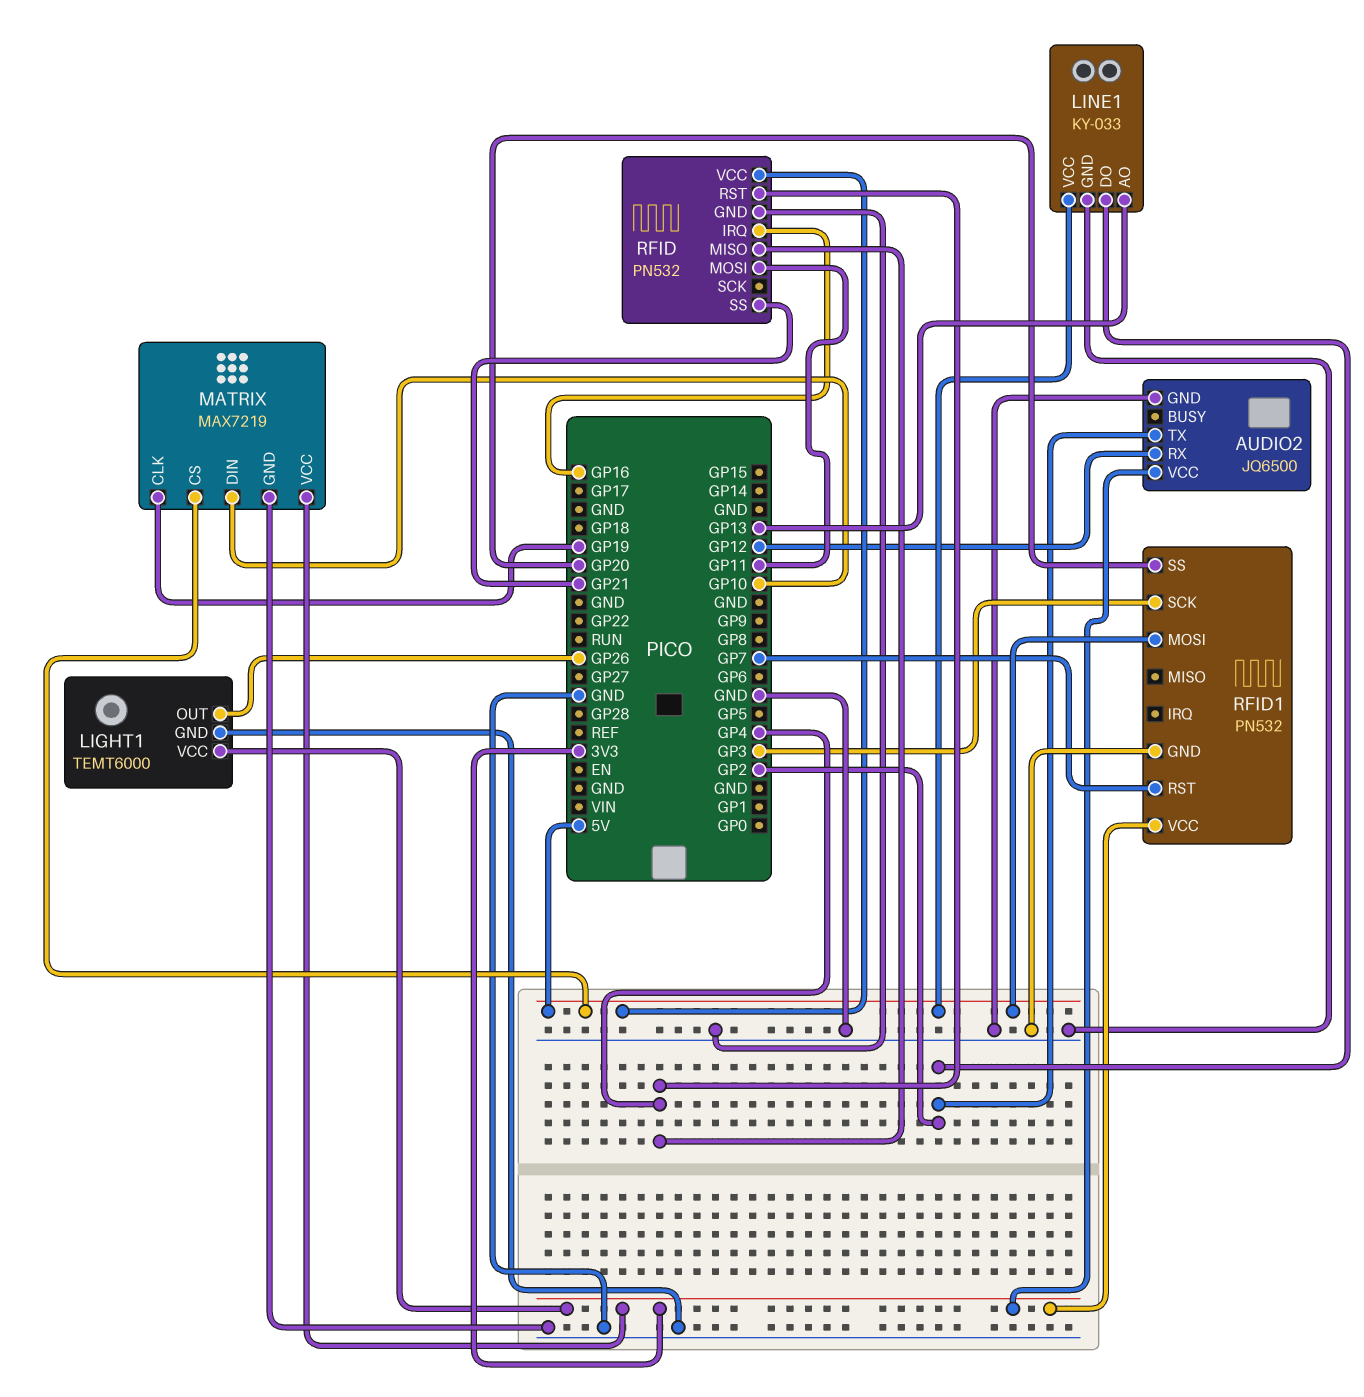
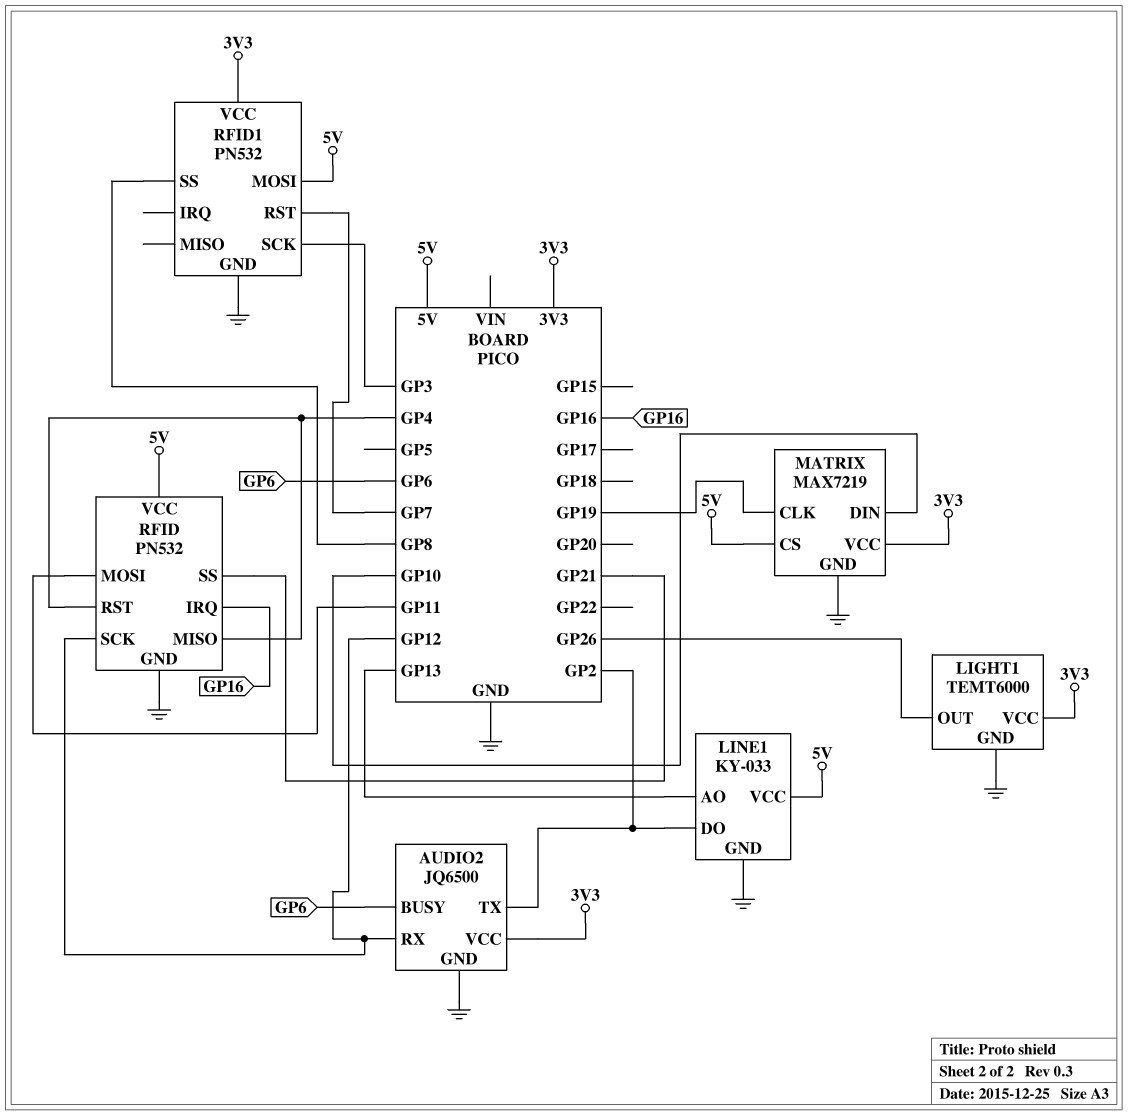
AUDIO2 pin BUSY: none -> GP6
RFID pin SCK: none -> GP12
RFID1 pin SS: GP20 -> GP8

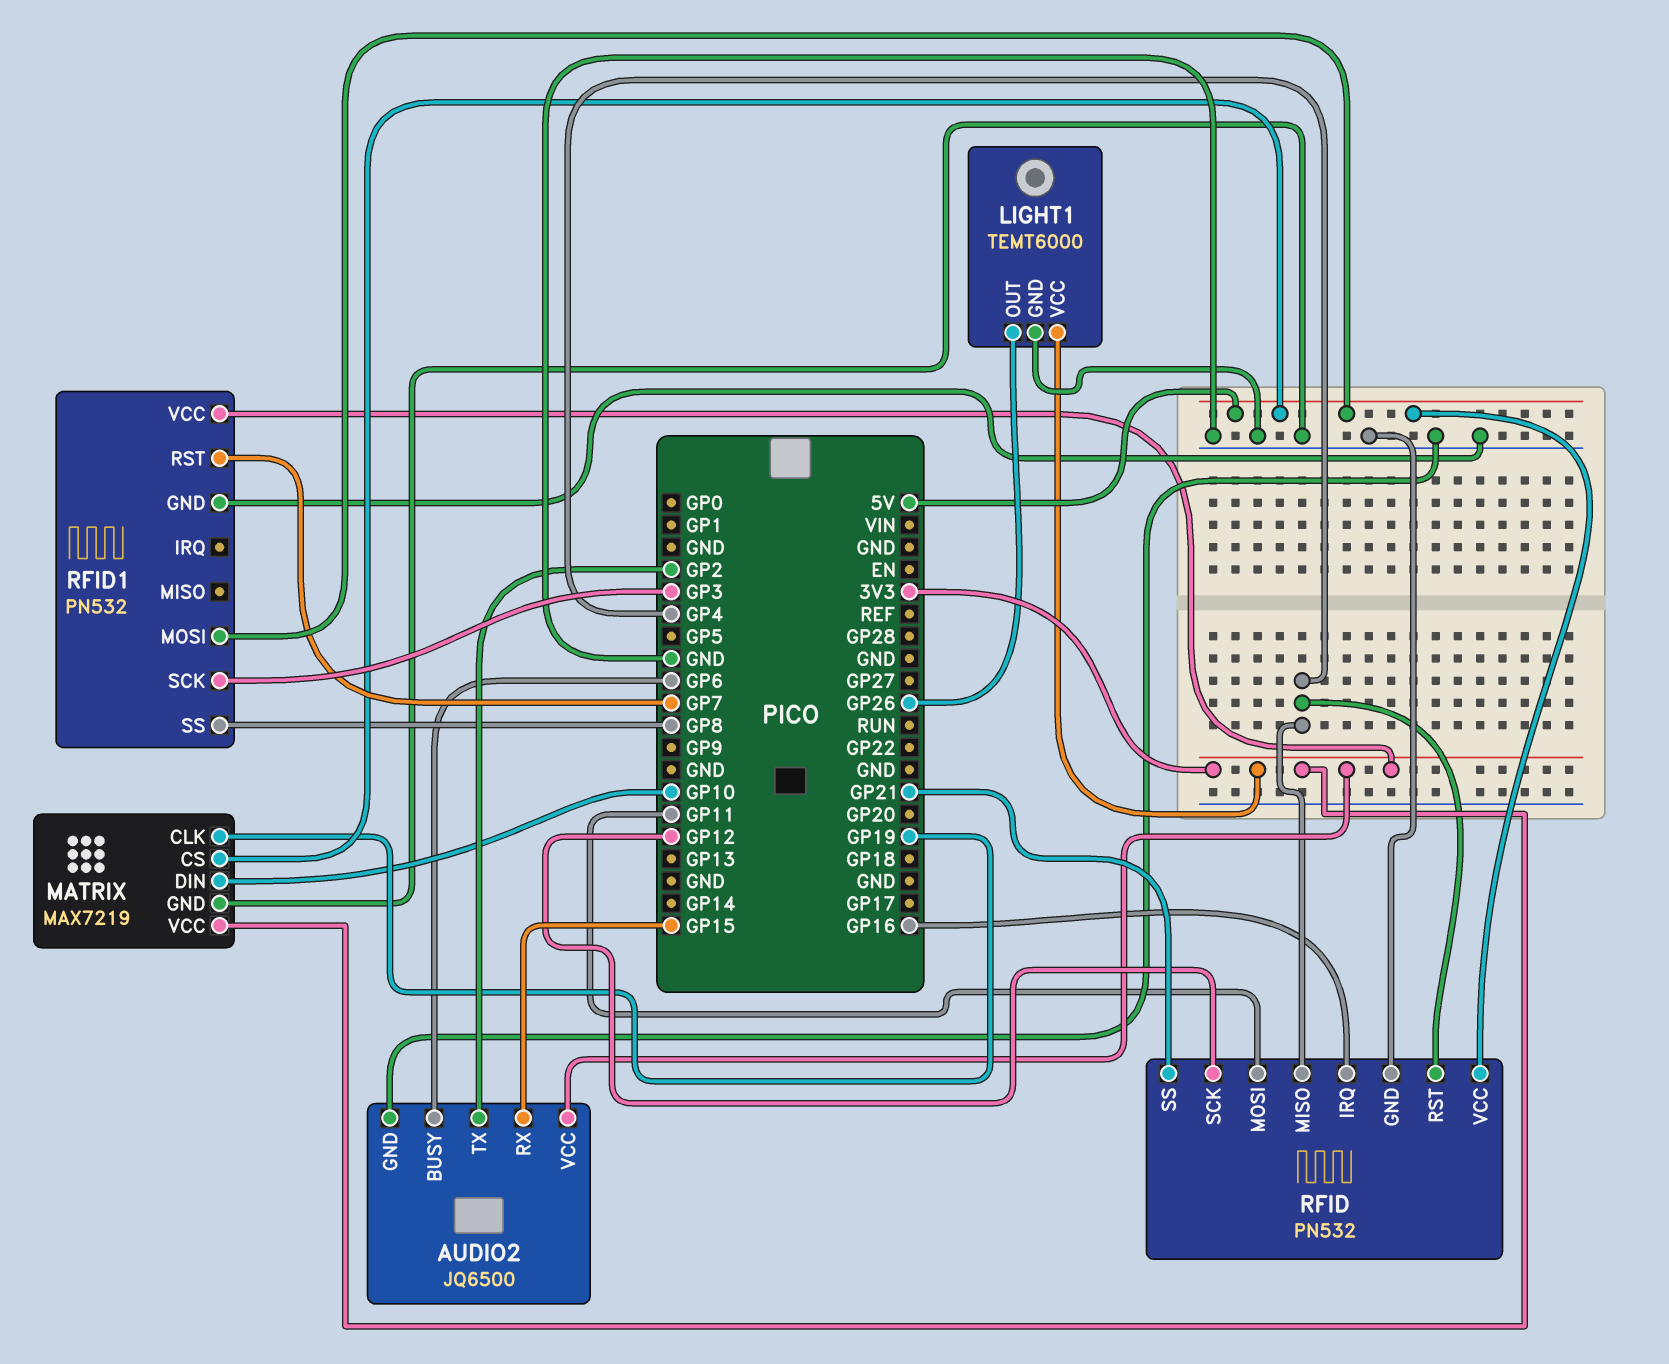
AUDIO2 pin RX: GP12 -> GP15
LINE1: KY-033 -> none
LINE1 pin AO: GP13 -> none
LINE1 pin DO: GP2 -> none
LINE1 pin GND: GND -> none
LINE1 pin VCC: 5V -> none

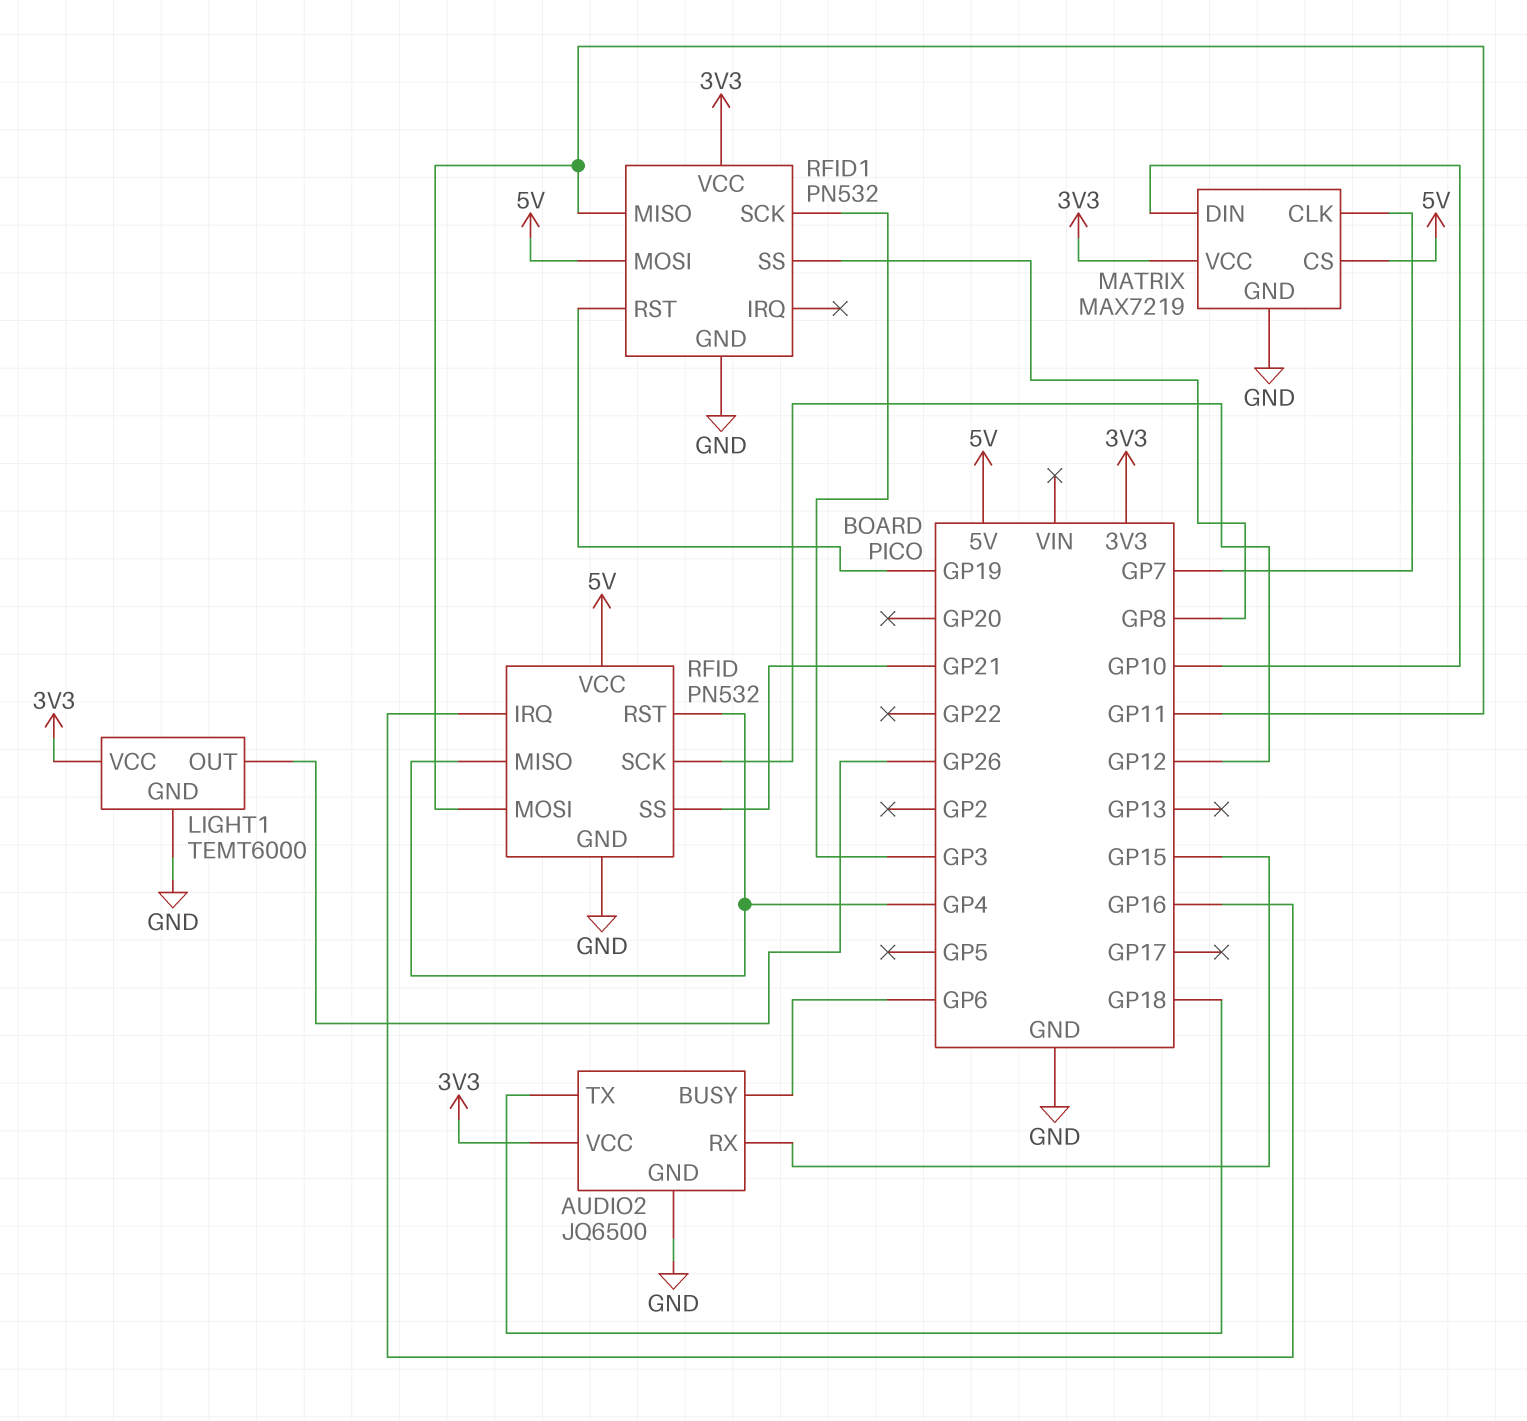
AUDIO2 pin TX: GP2 -> GP18
MATRIX pin CLK: GP19 -> GP7
RFID1 pin MISO: none -> GP11
RFID1 pin RST: GP7 -> GP19

